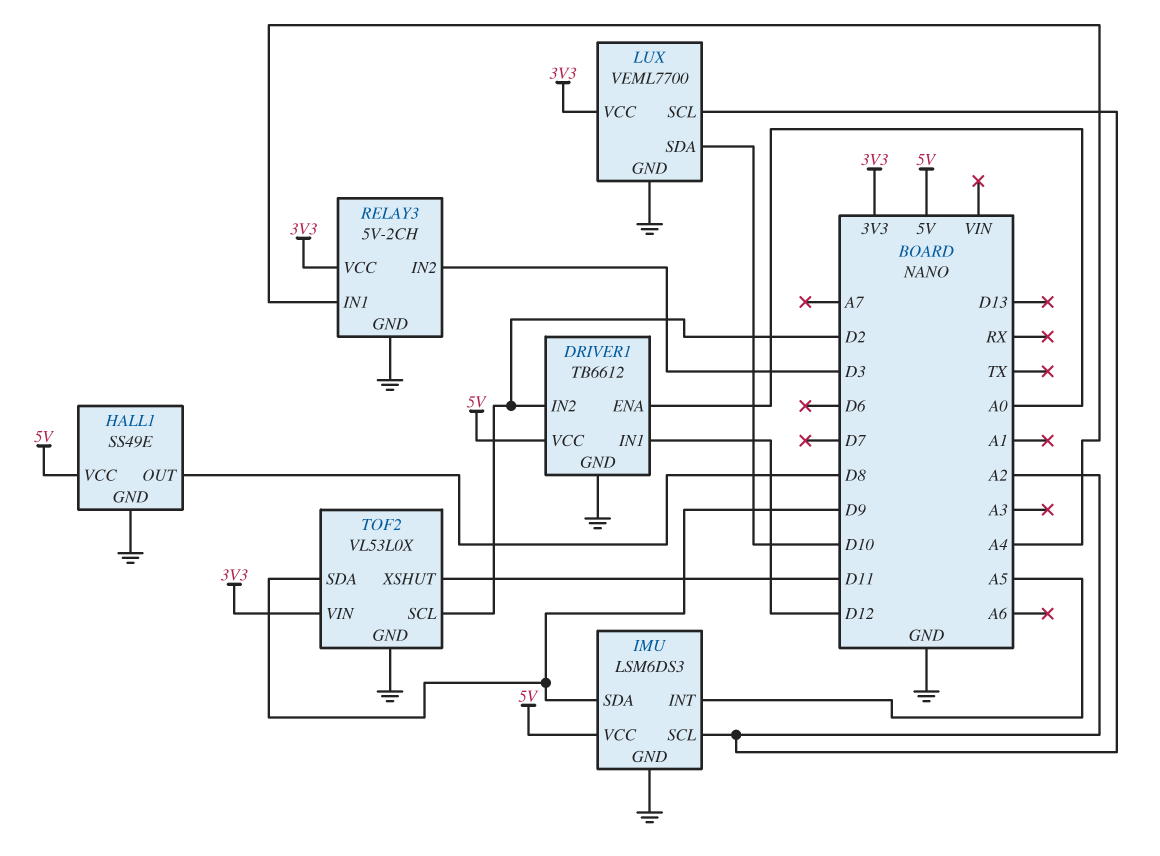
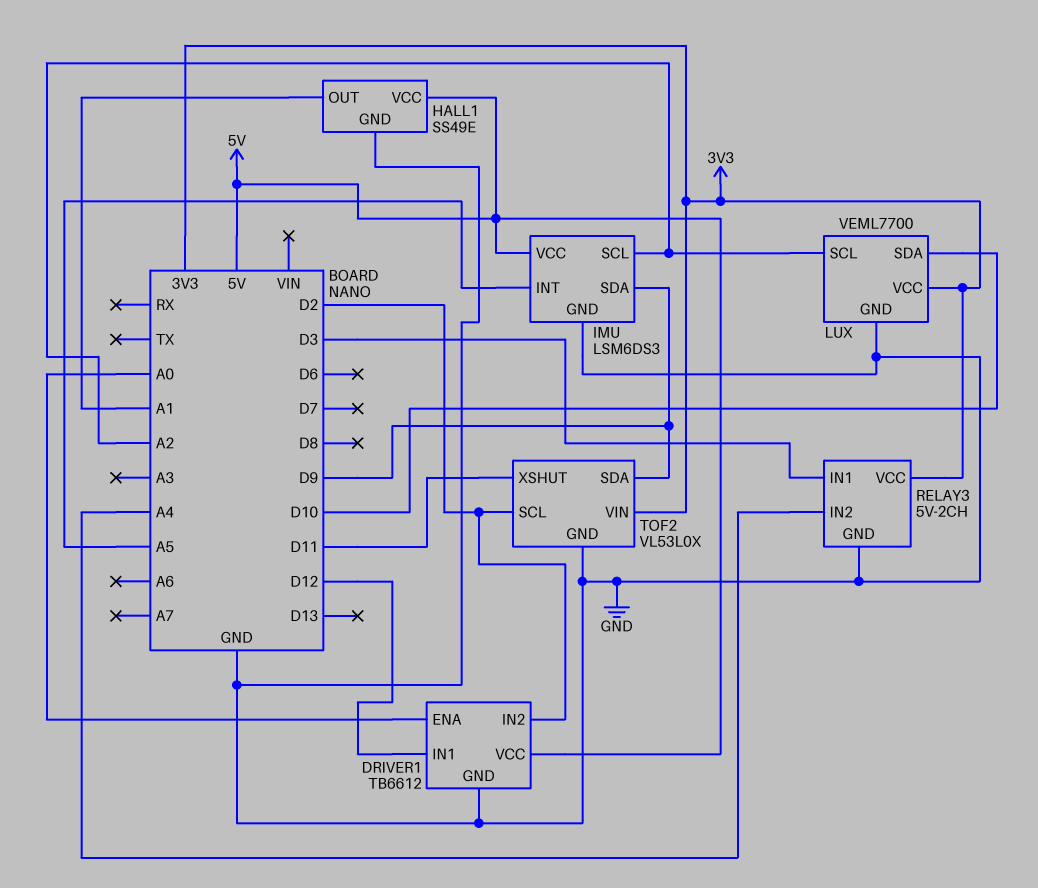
HALL1 pin OUT: D8 -> A1
RELAY3 pin IN1: A4 -> D3
RELAY3 pin IN2: D3 -> A4

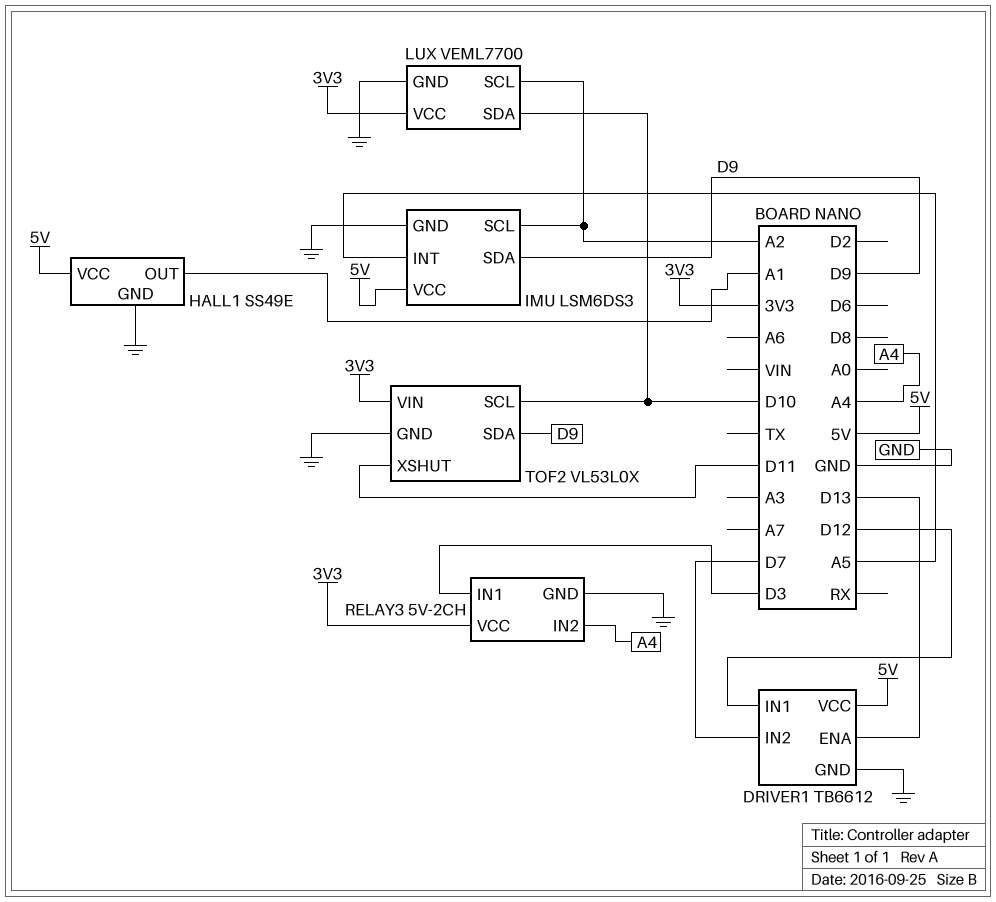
DRIVER1 pin ENA: A0 -> D13
DRIVER1 pin IN2: D2 -> D7
TOF2 pin SCL: D2 -> D10

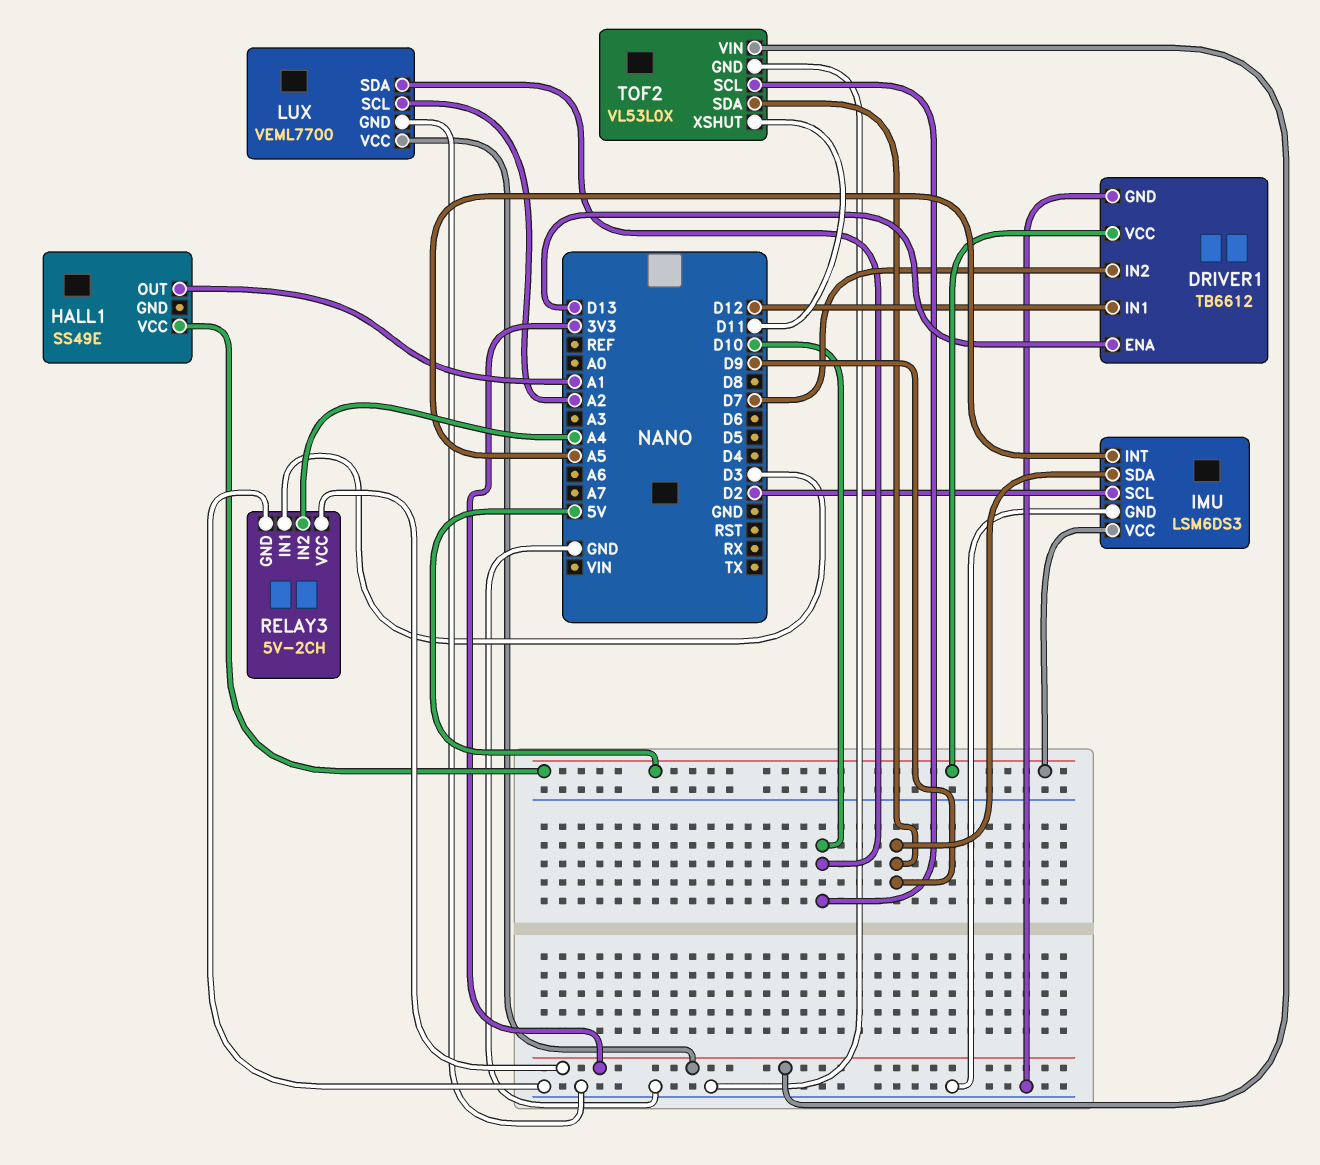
HALL1 pin GND: GND -> none
IMU pin SCL: A2 -> D2

